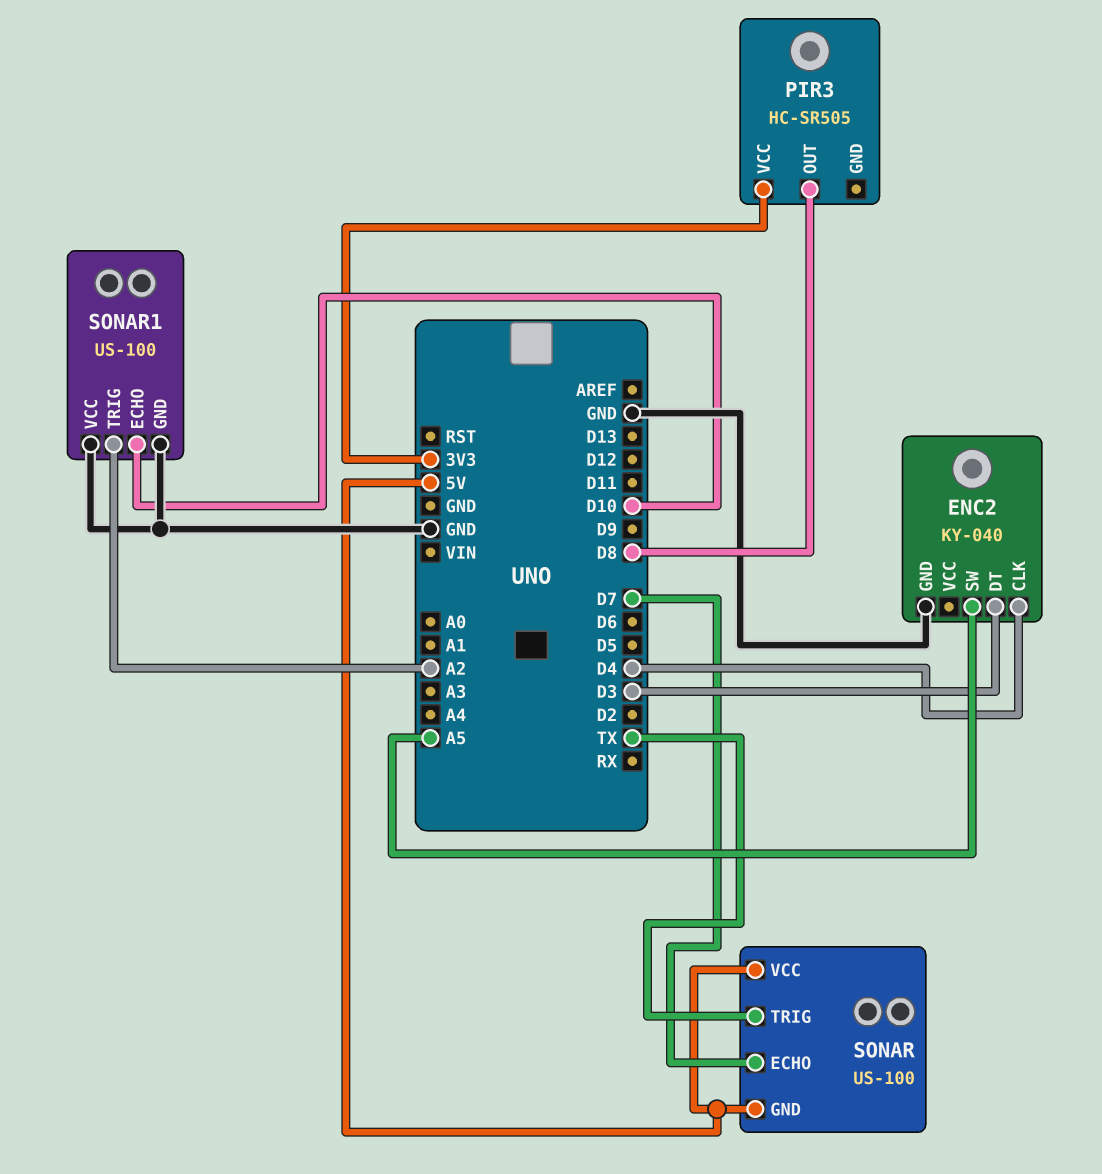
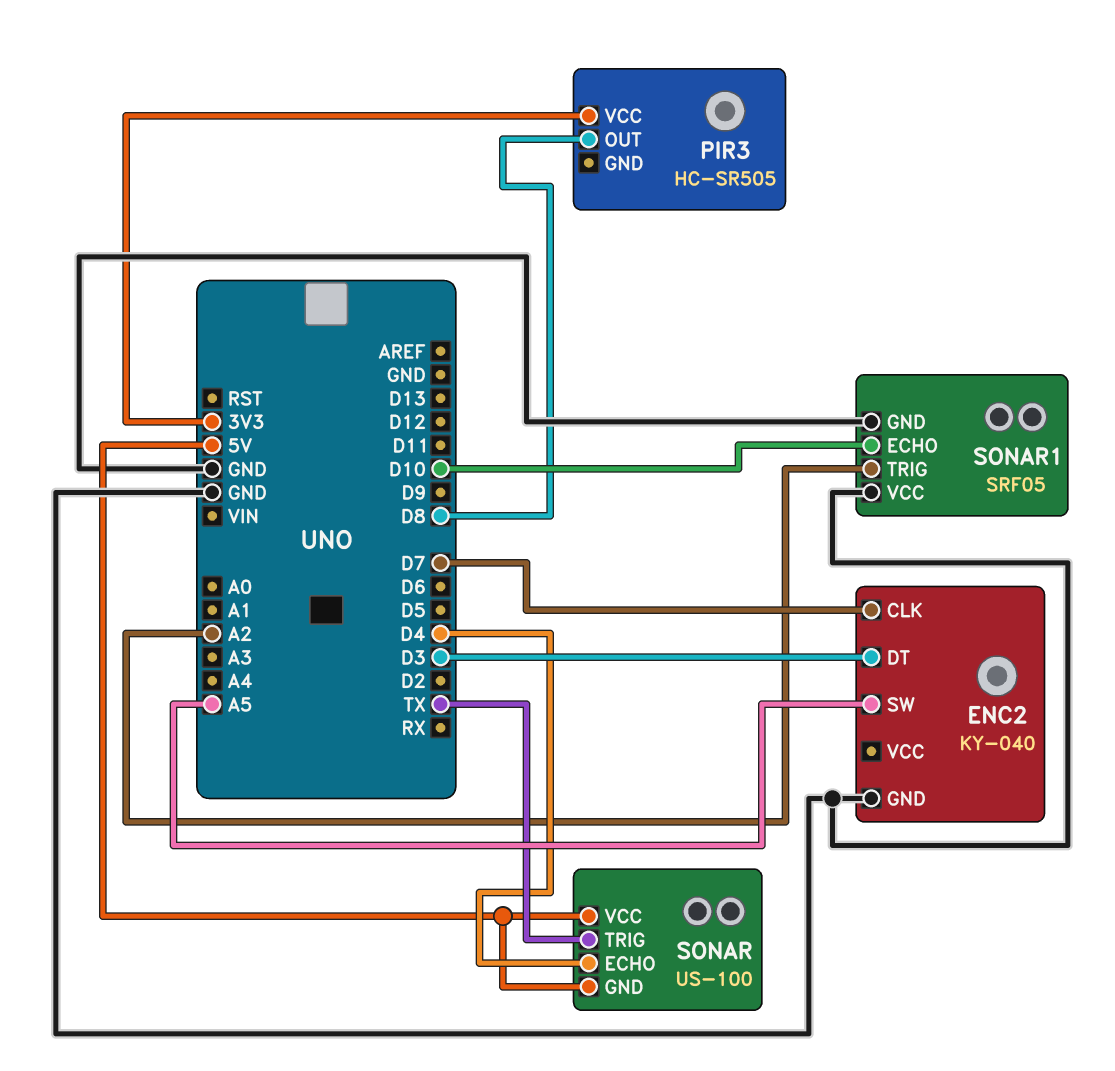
ENC2 pin CLK: D4 -> D7
SONAR pin ECHO: D7 -> D4
SONAR1: US-100 -> SRF05

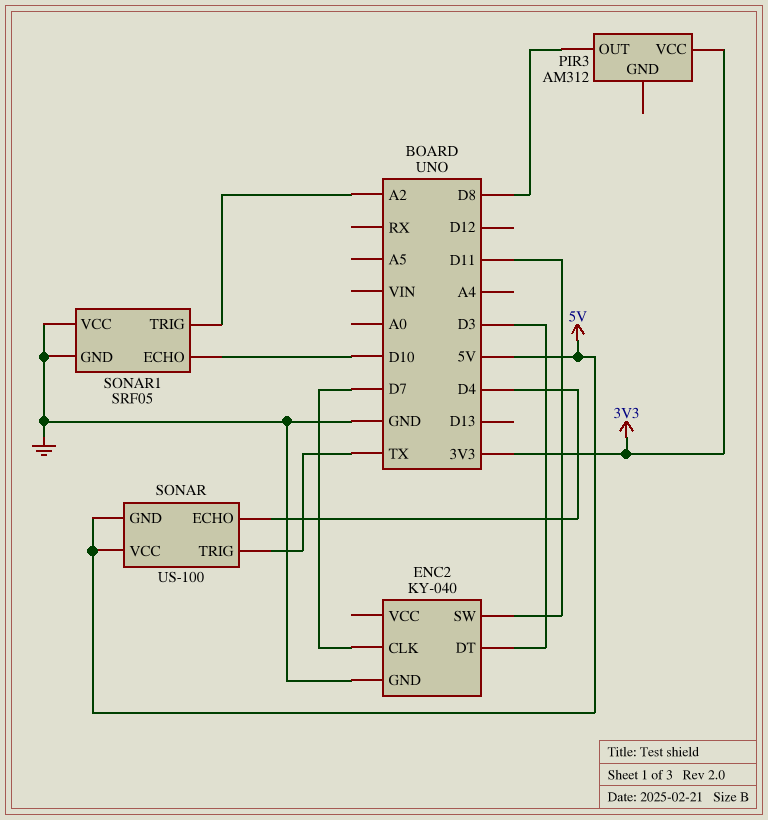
ENC2 pin SW: A5 -> D11
PIR3: HC-SR505 -> AM312

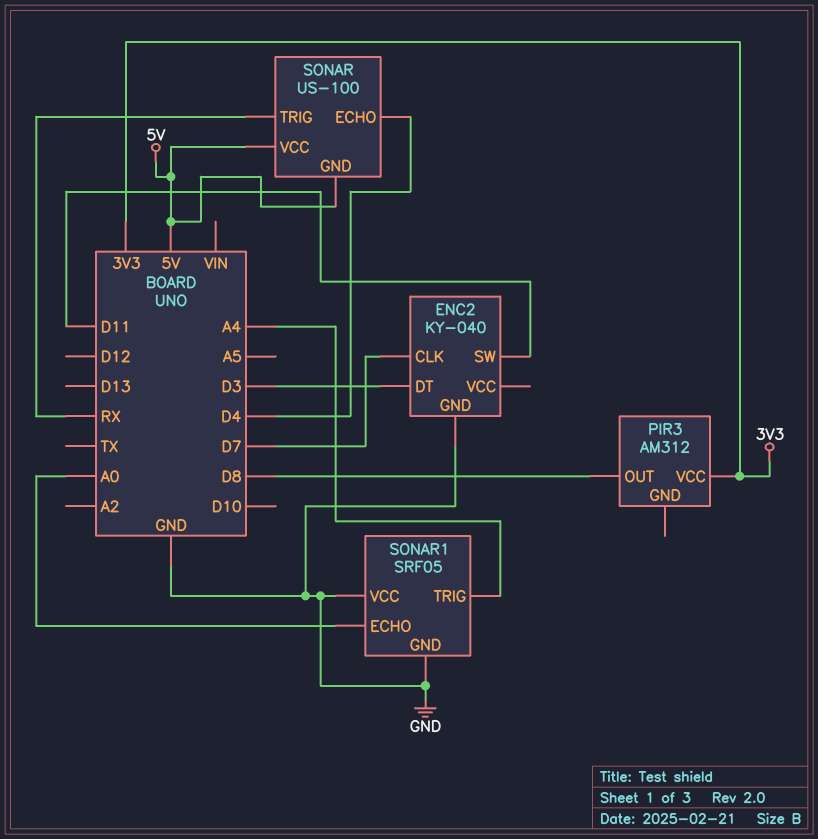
SONAR pin TRIG: TX -> RX
SONAR1 pin ECHO: D10 -> A0
SONAR1 pin TRIG: A2 -> A4

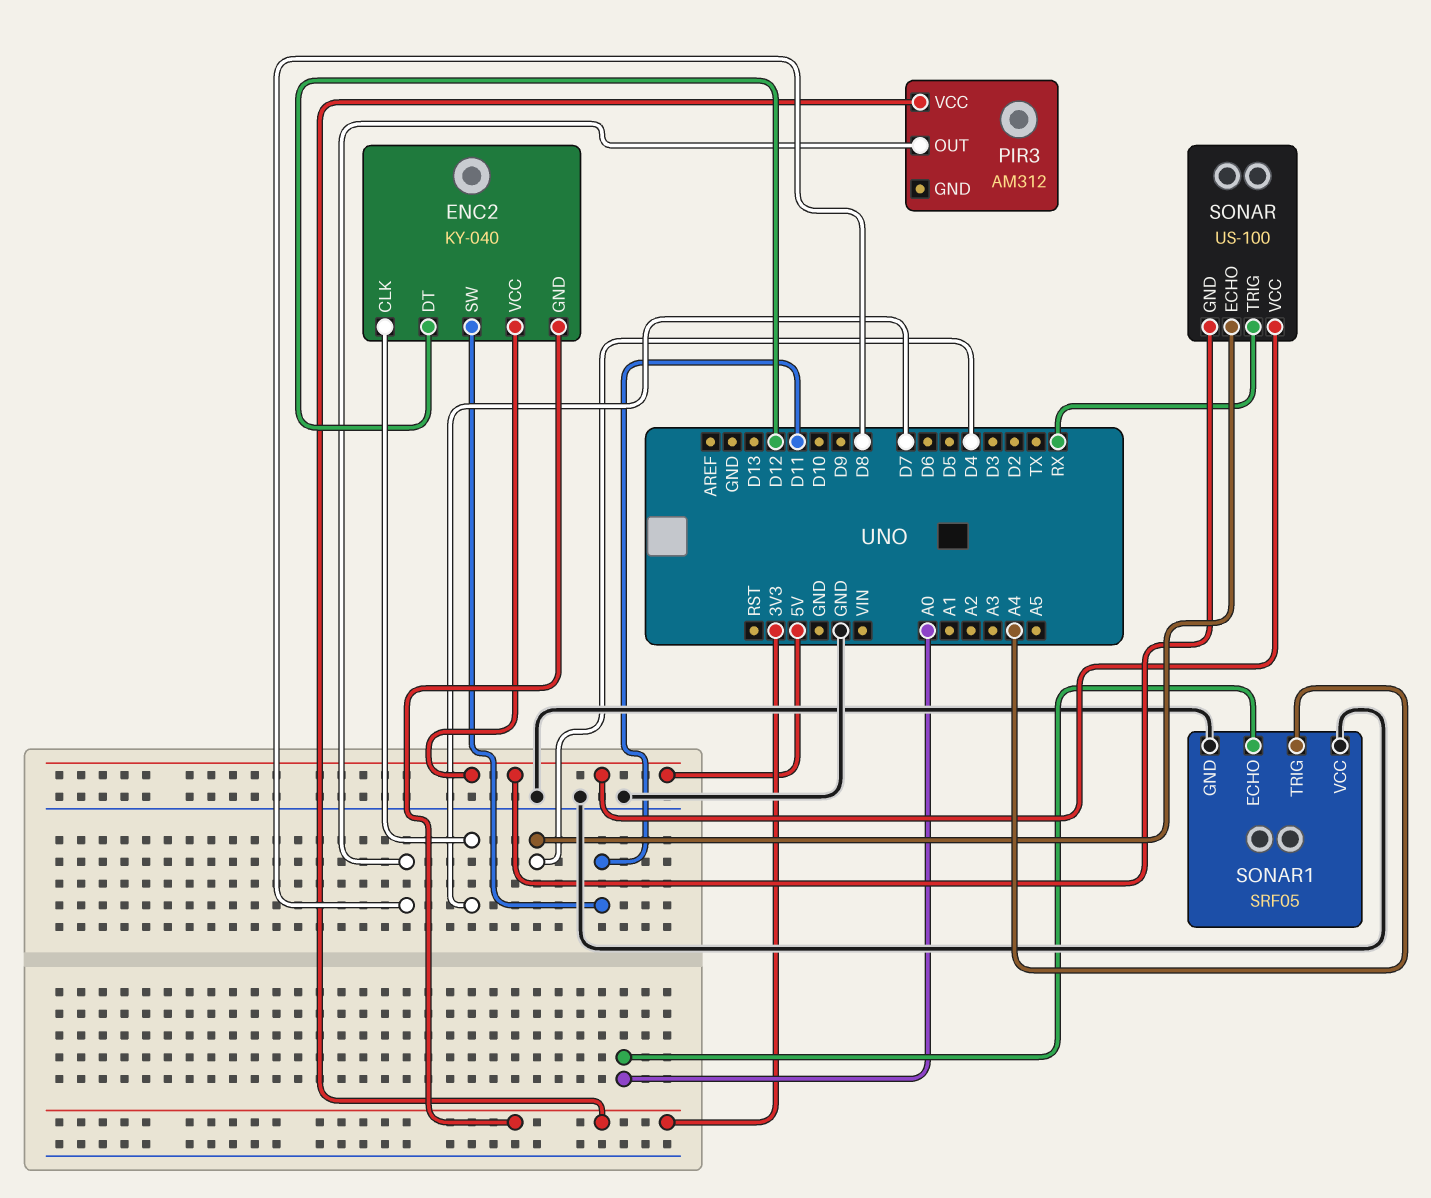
ENC2 pin DT: D3 -> D12
ENC2 pin GND: GND -> 3V3
ENC2 pin VCC: none -> 5V

